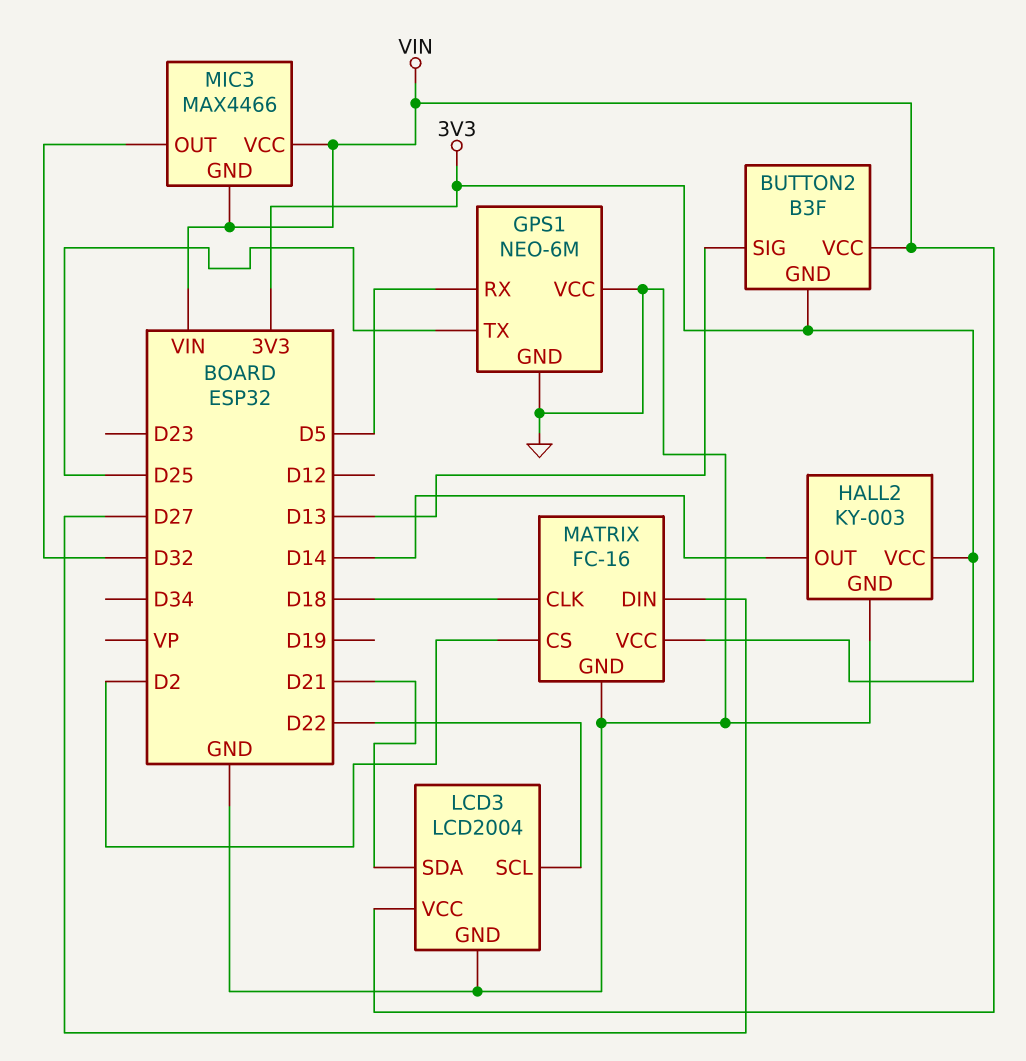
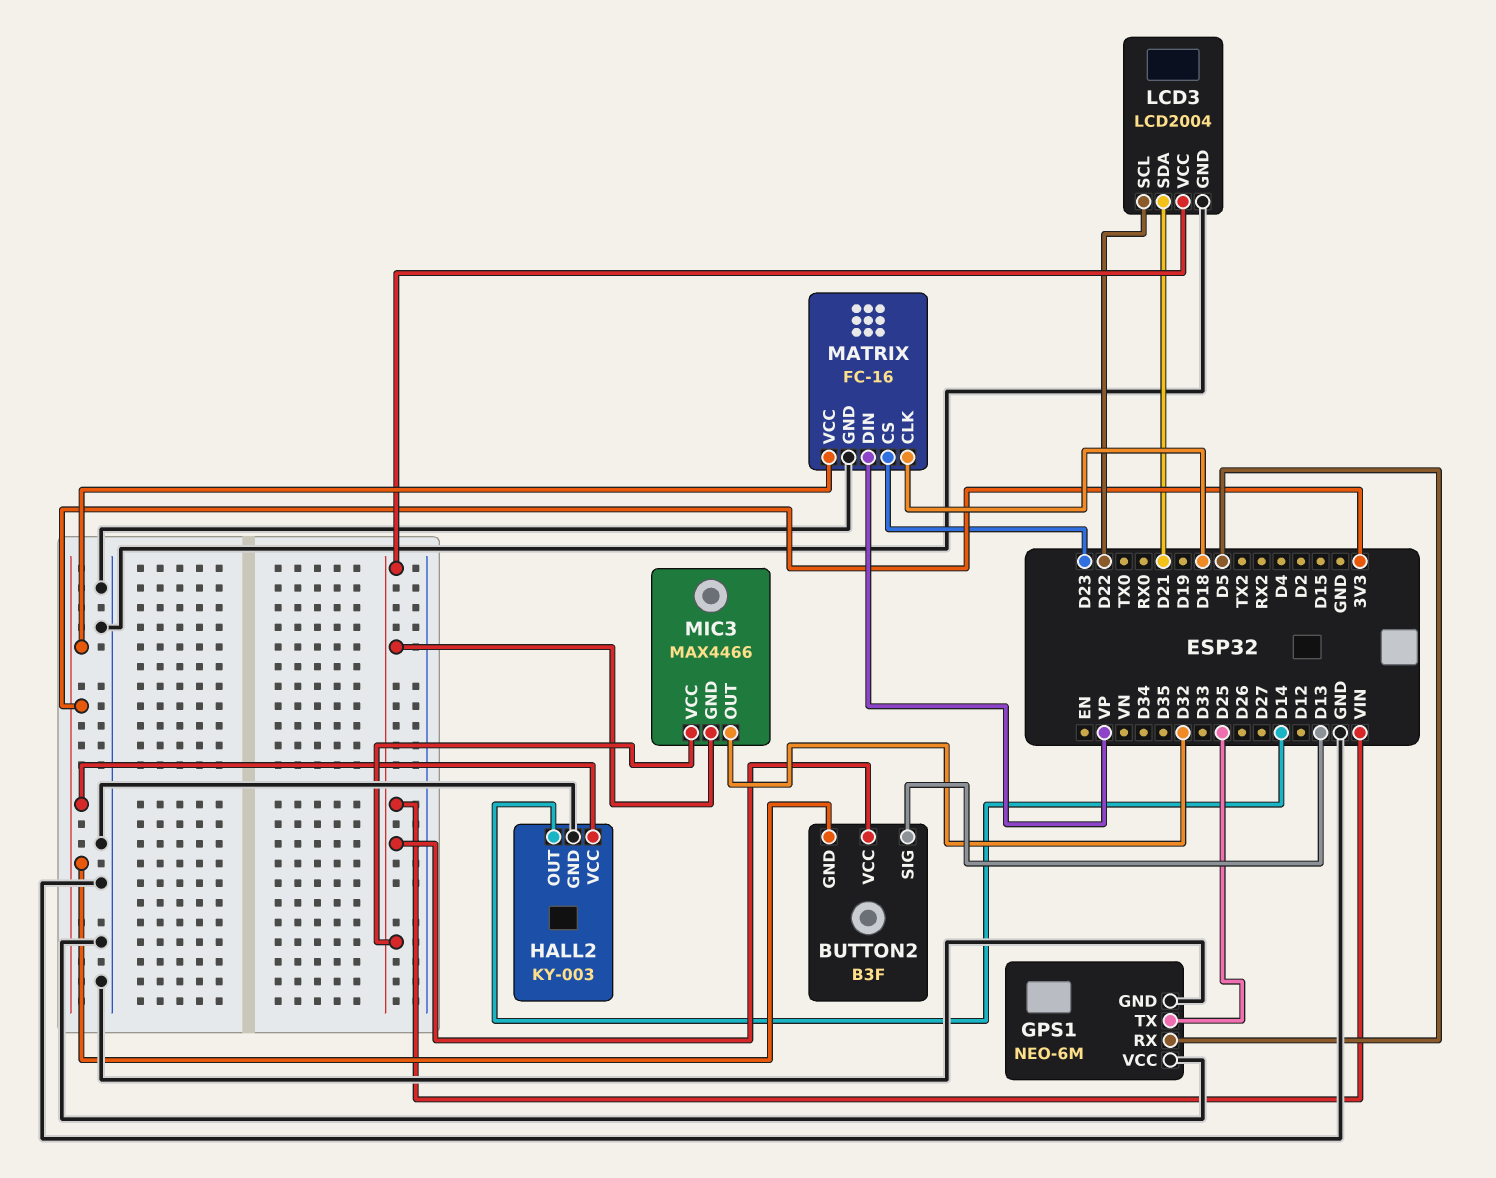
MATRIX pin CS: D2 -> D23
MATRIX pin DIN: D27 -> VP

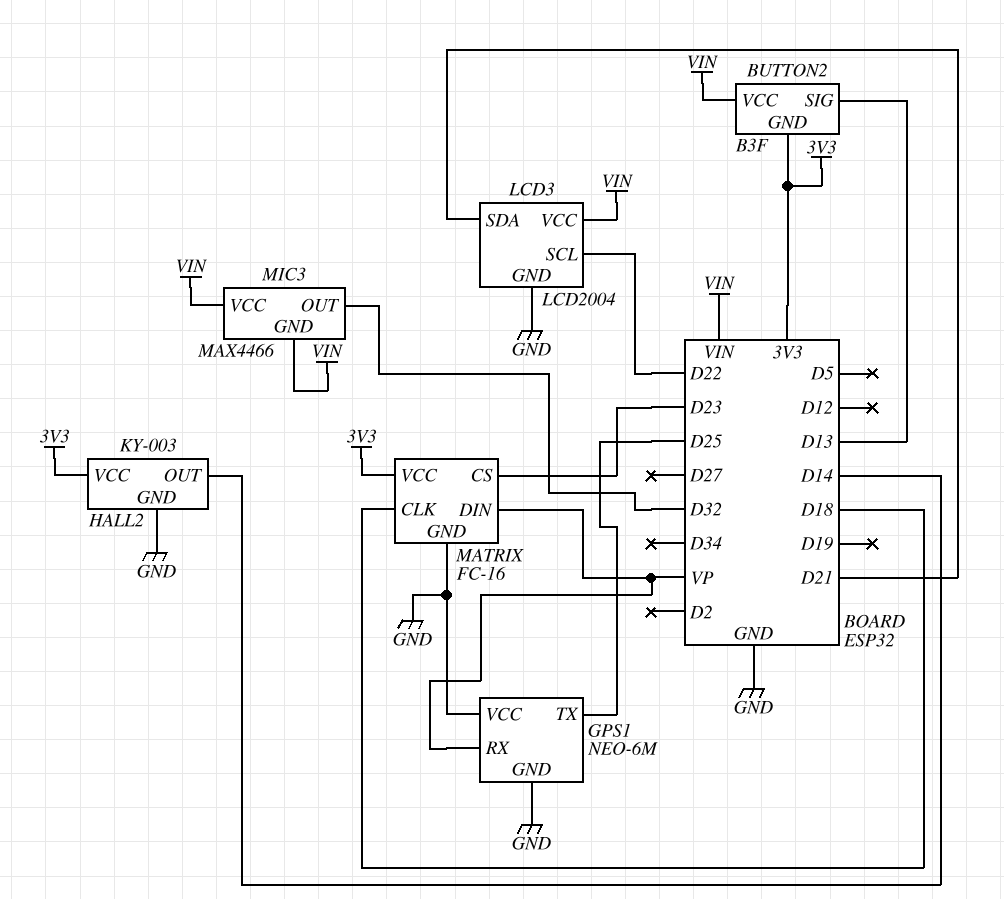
GPS1 pin RX: D5 -> VP

